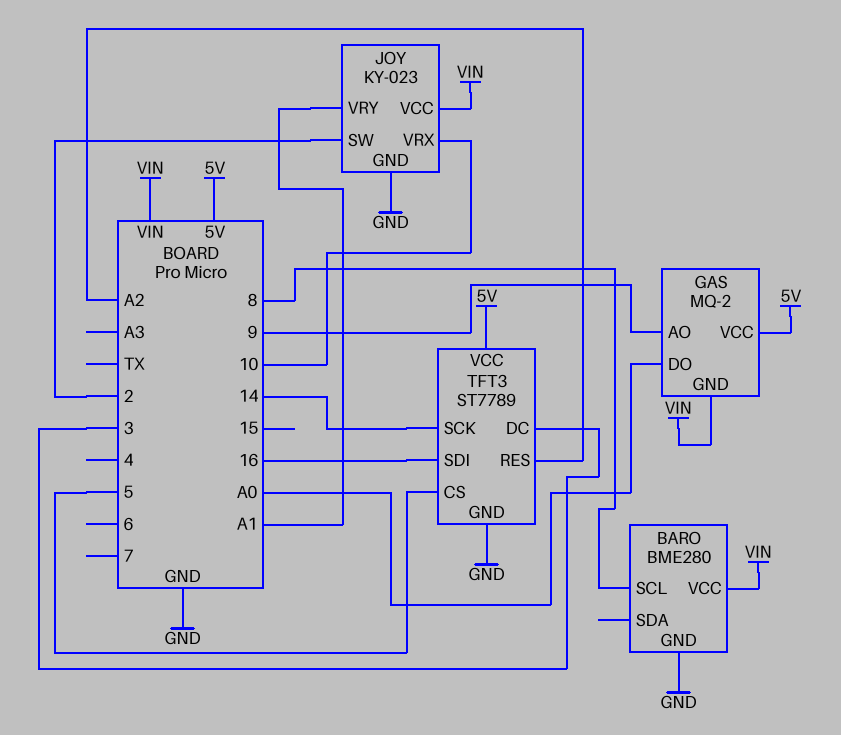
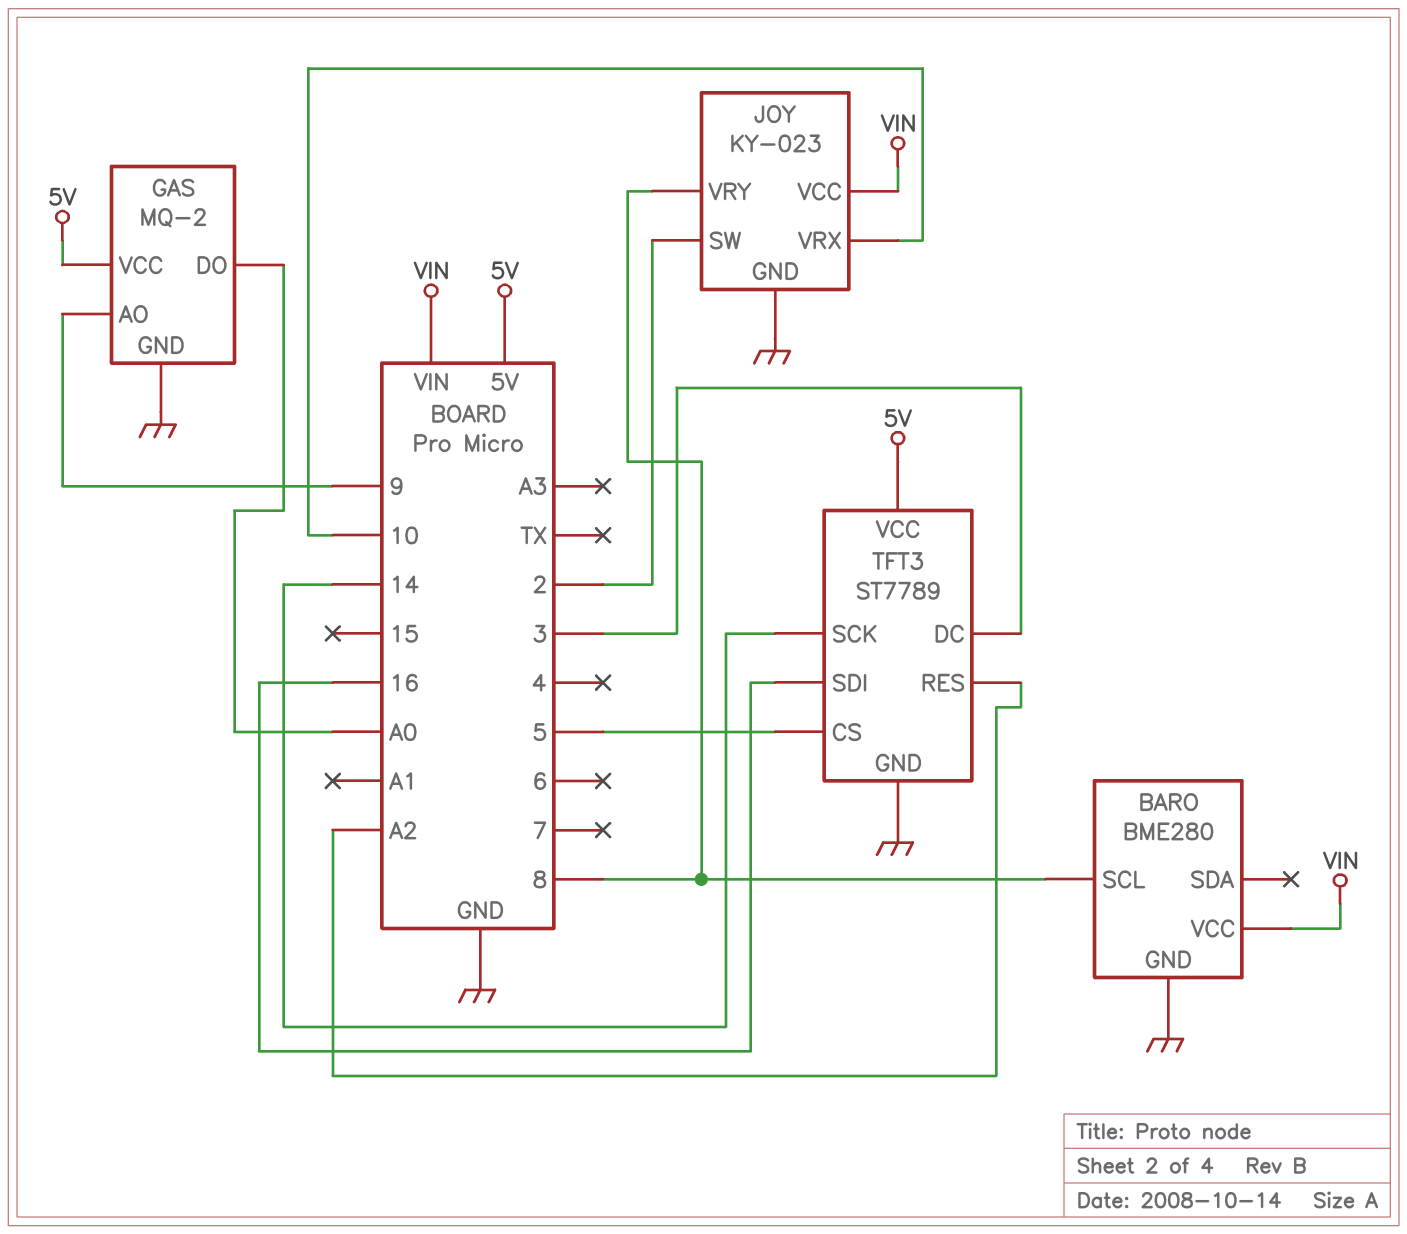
GAS pin GND: VIN -> GND
JOY pin VRY: A1 -> 8

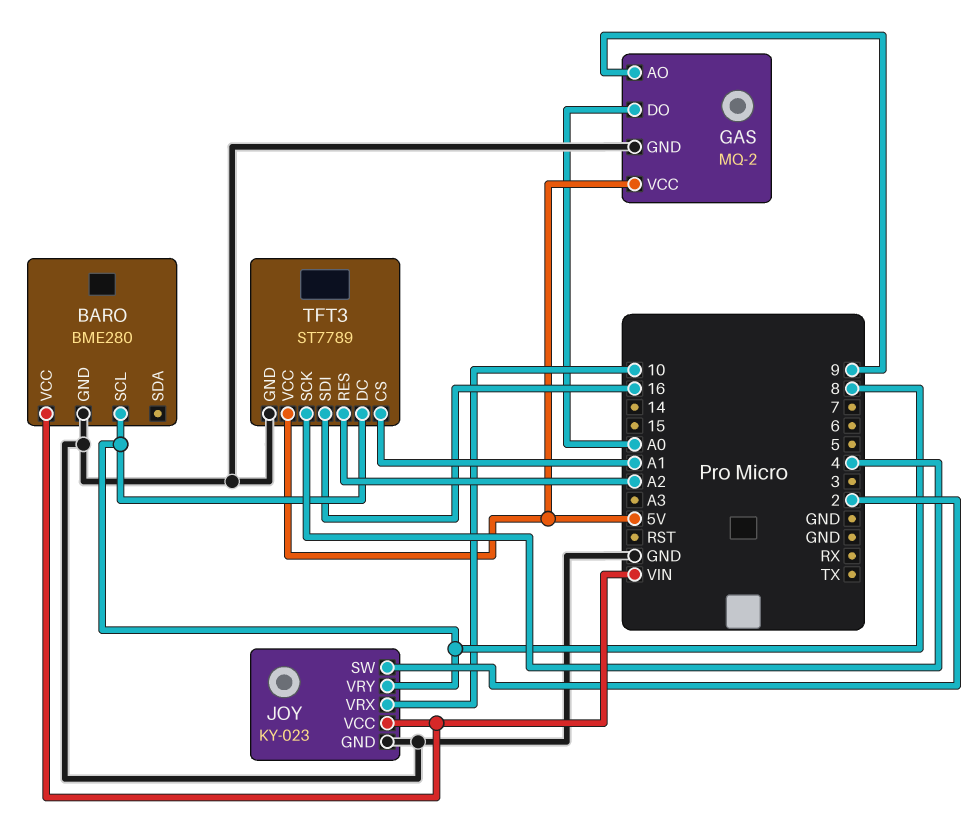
TFT3 pin CS: 5 -> A1
TFT3 pin DC: 3 -> 8
TFT3 pin SCK: 14 -> 4

